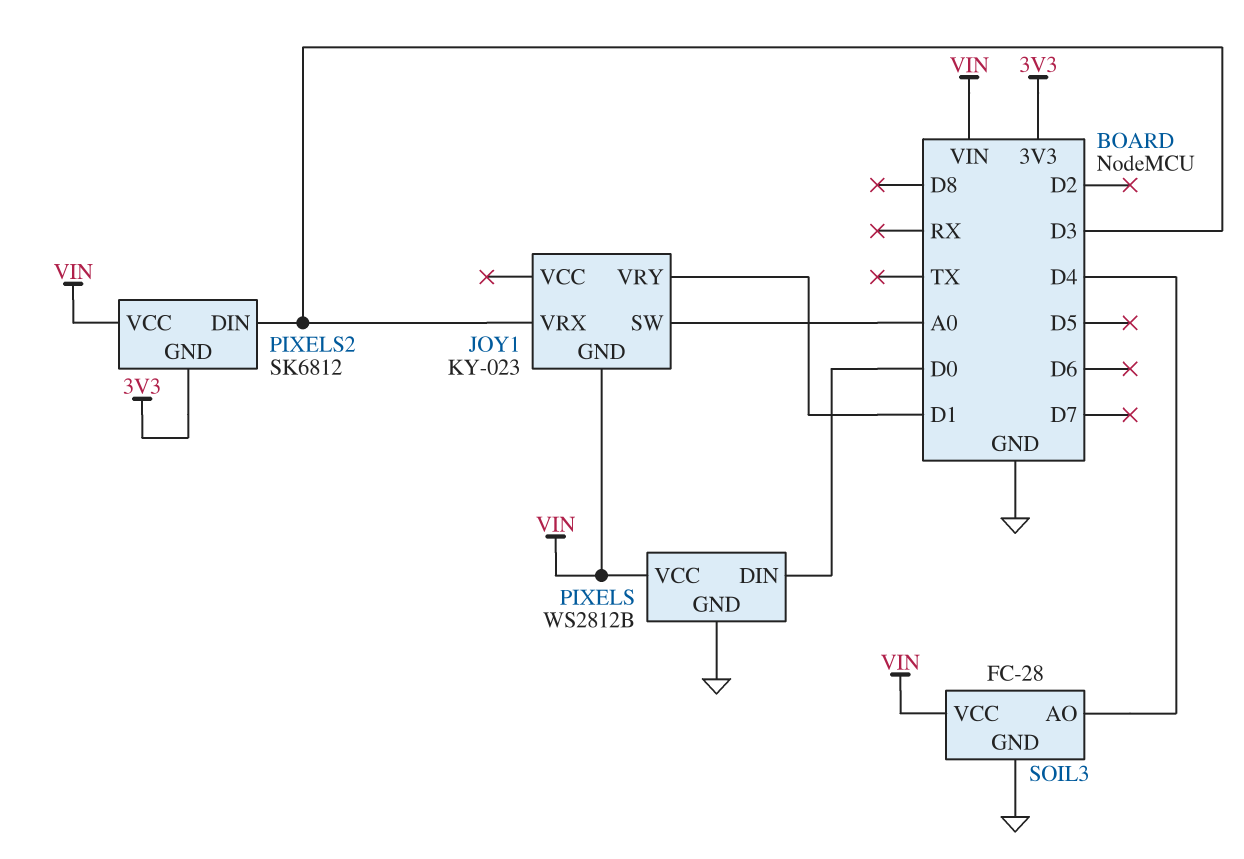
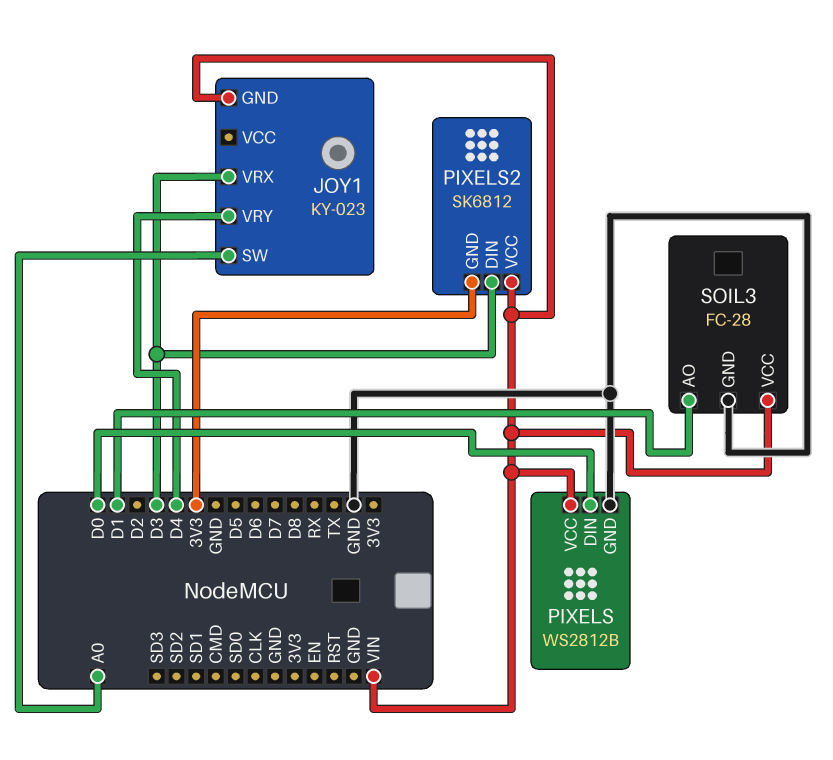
JOY1 pin VRY: D1 -> D4
SOIL3 pin AO: D4 -> D1

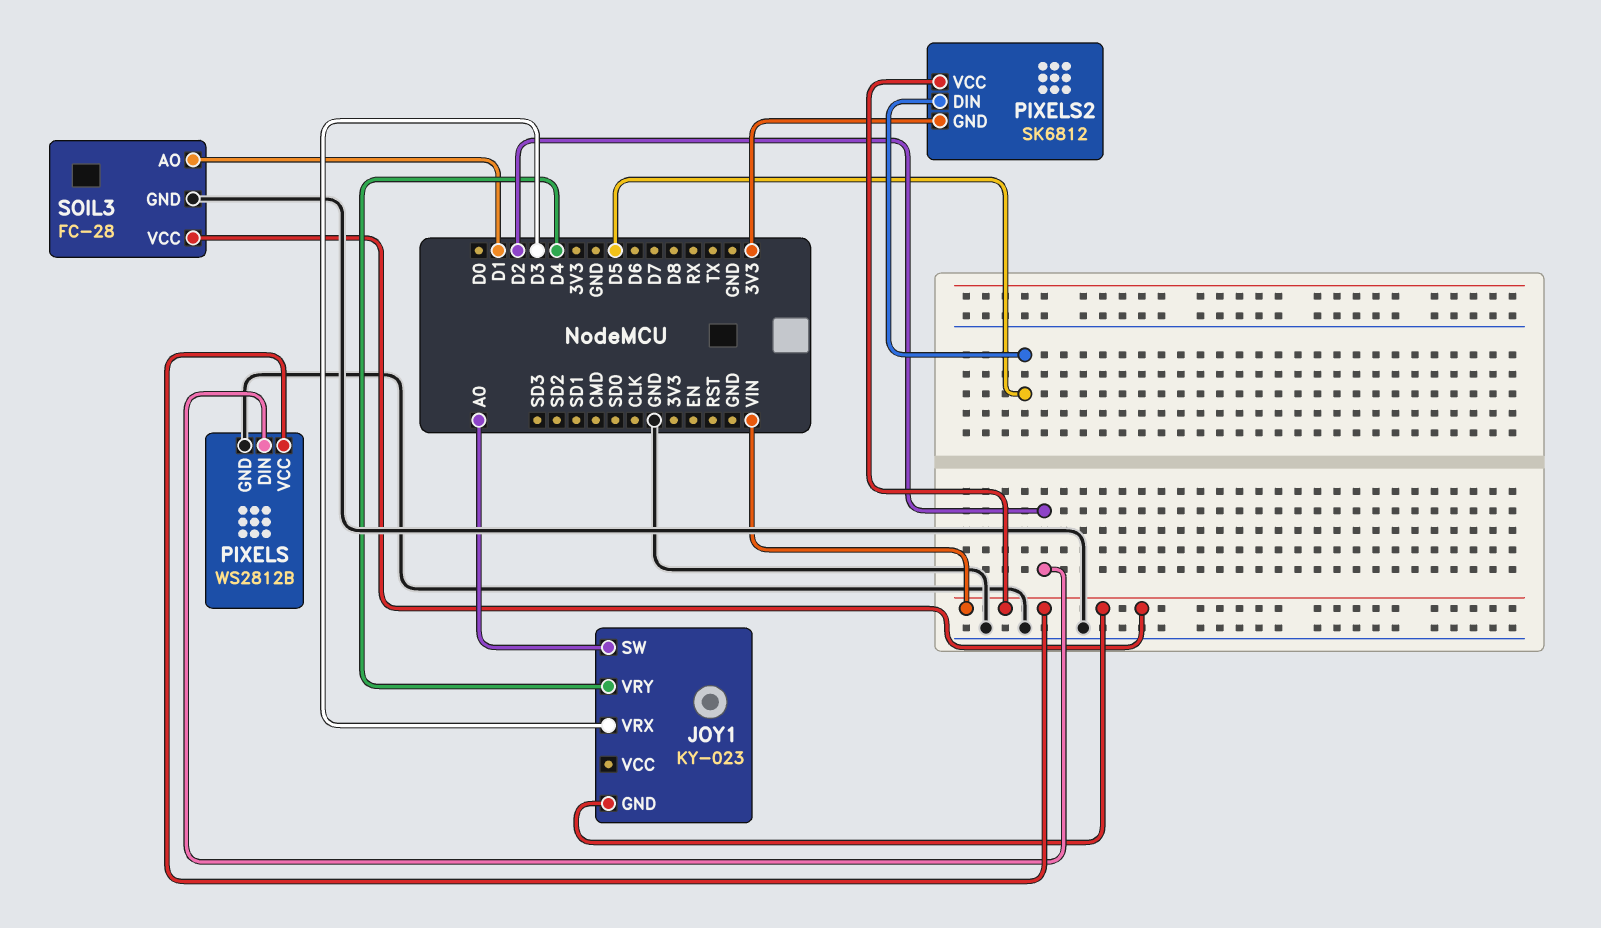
PIXELS pin DIN: D0 -> D2
PIXELS2 pin DIN: D3 -> D5

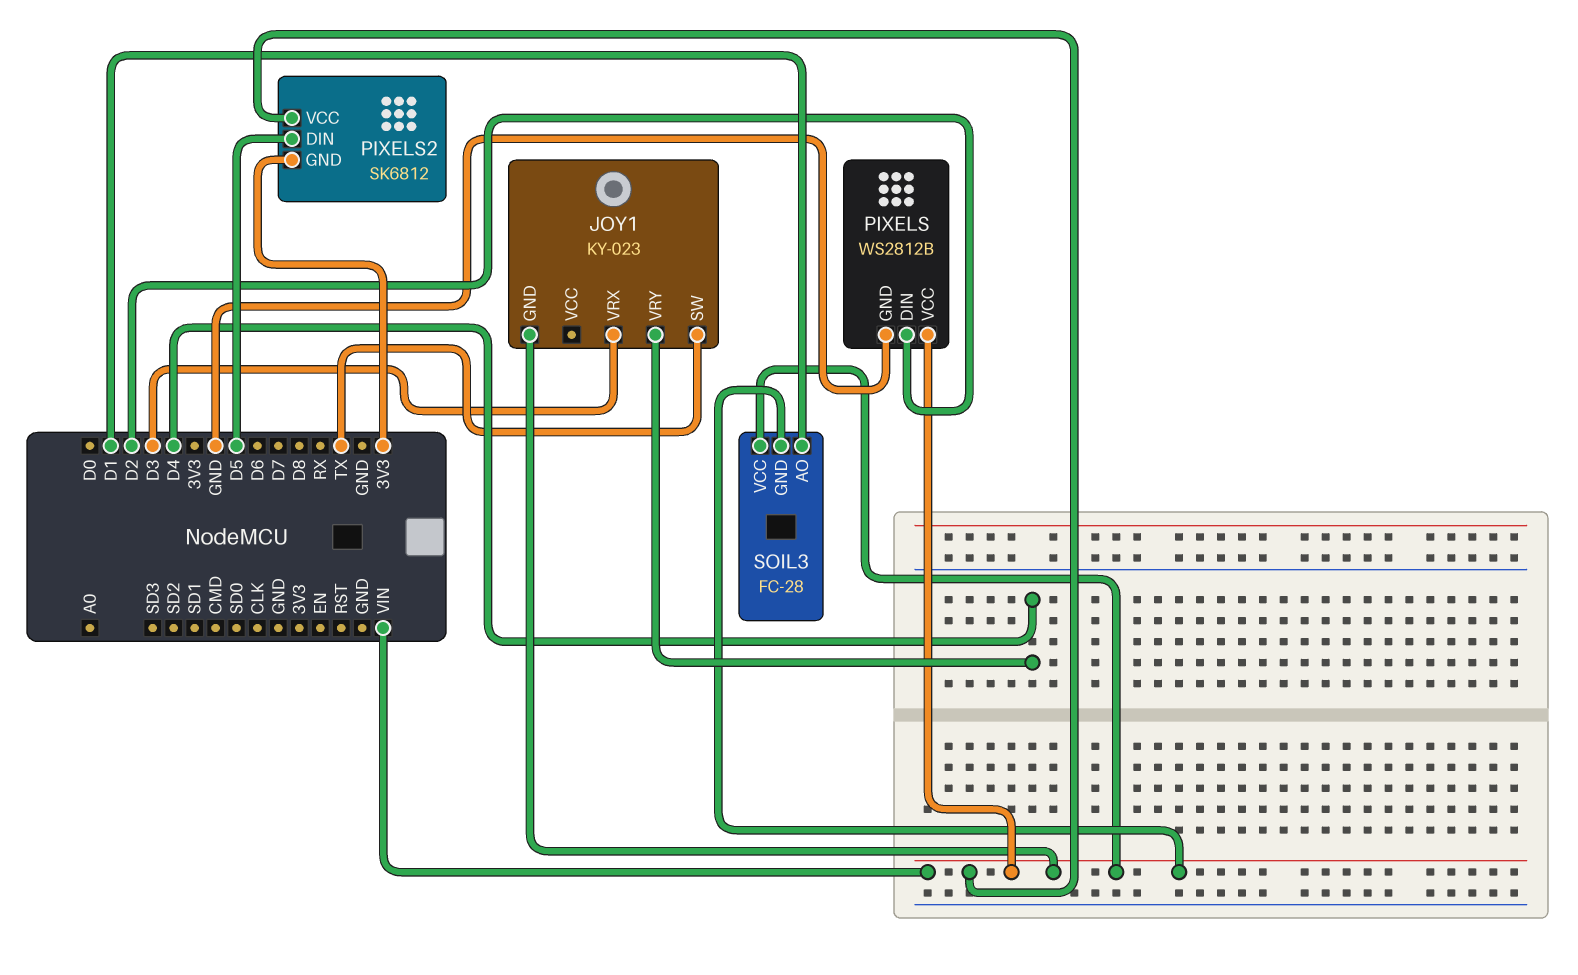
JOY1 pin SW: A0 -> TX
SOIL3 pin GND: GND -> VIN

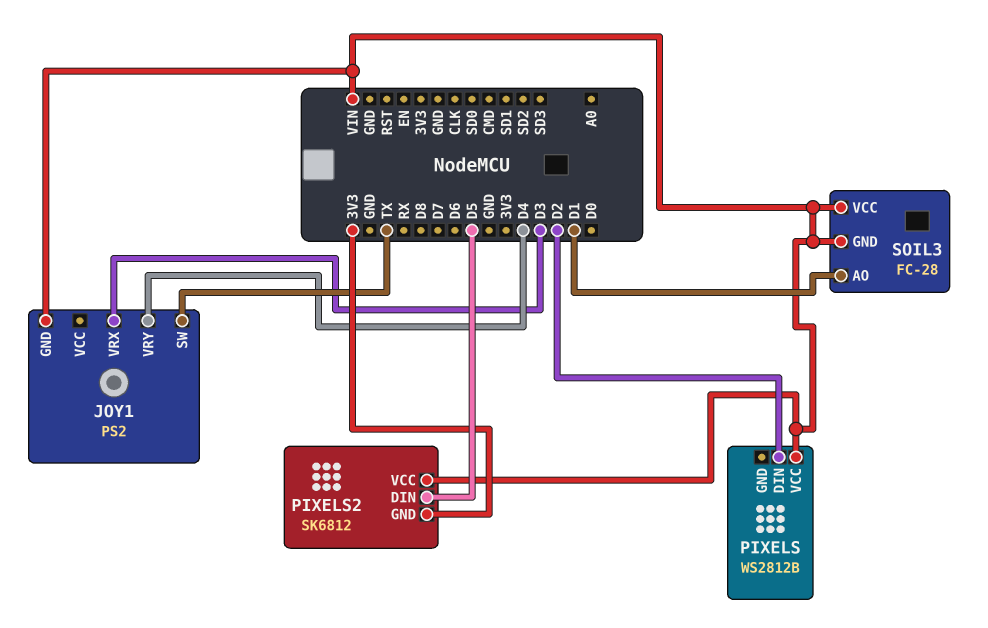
JOY1: KY-023 -> PS2
PIXELS pin GND: GND -> none

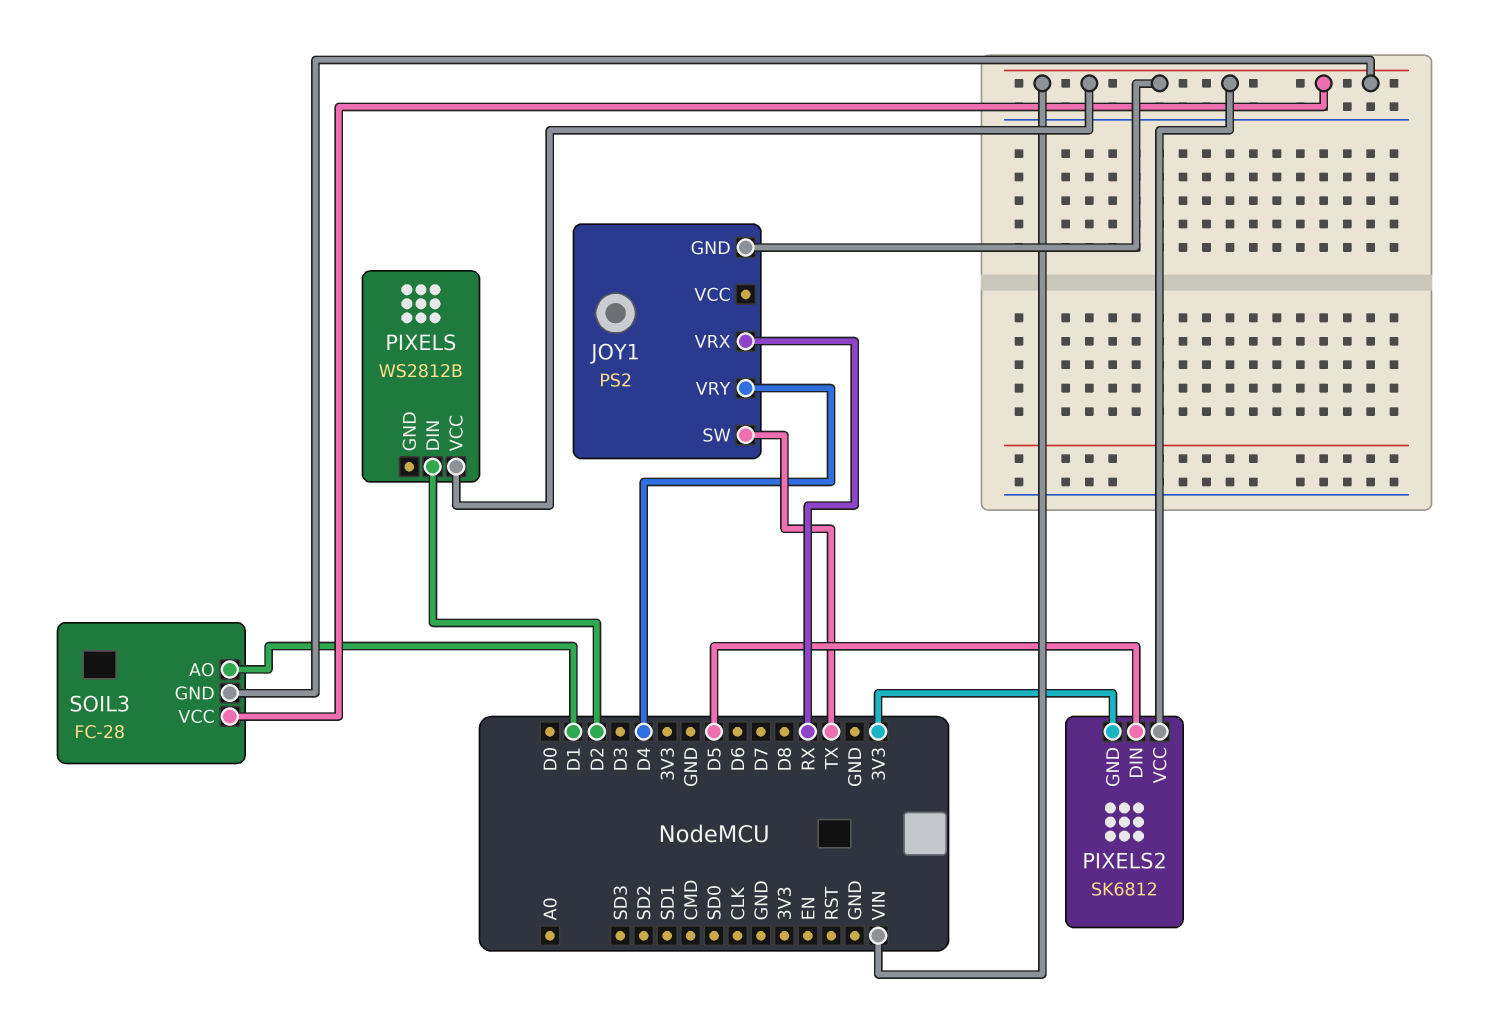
JOY1 pin VRX: D3 -> RX

